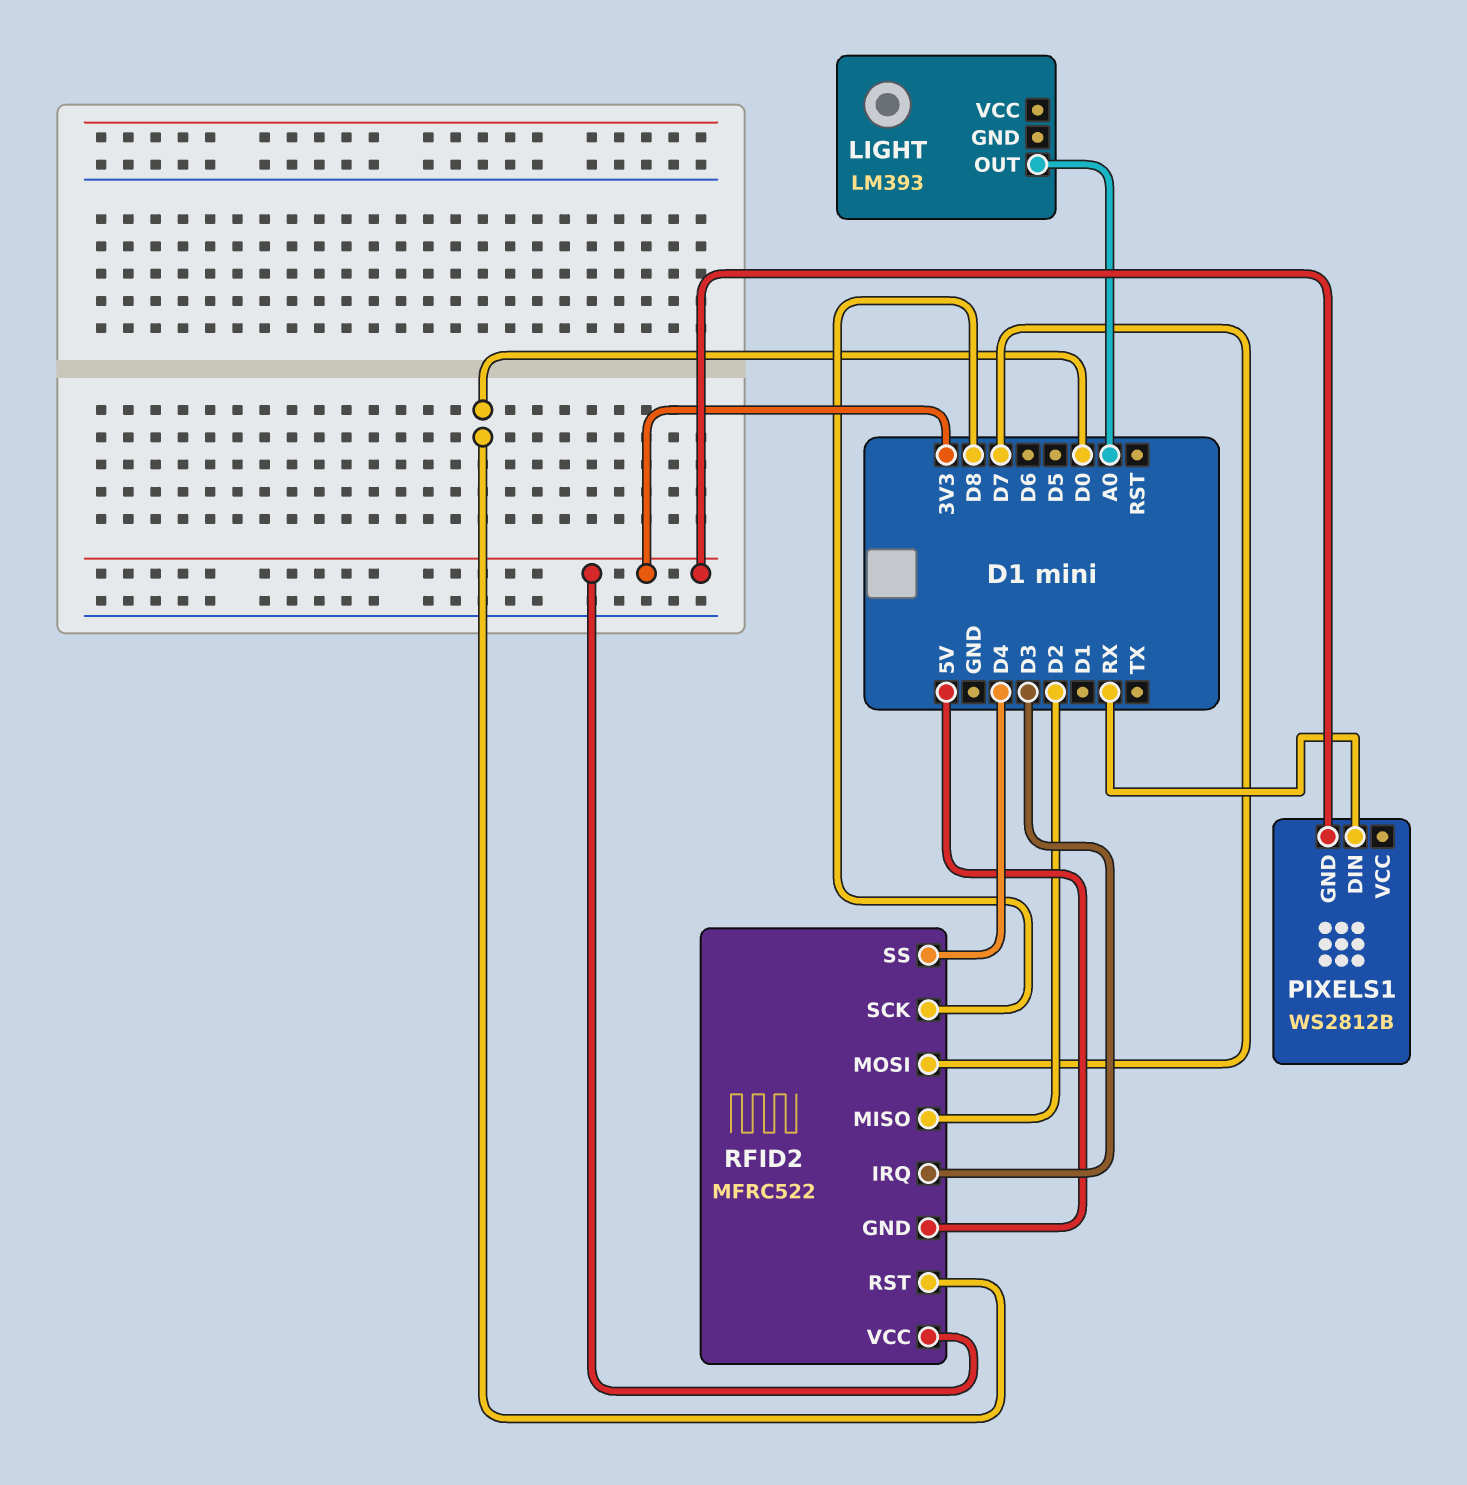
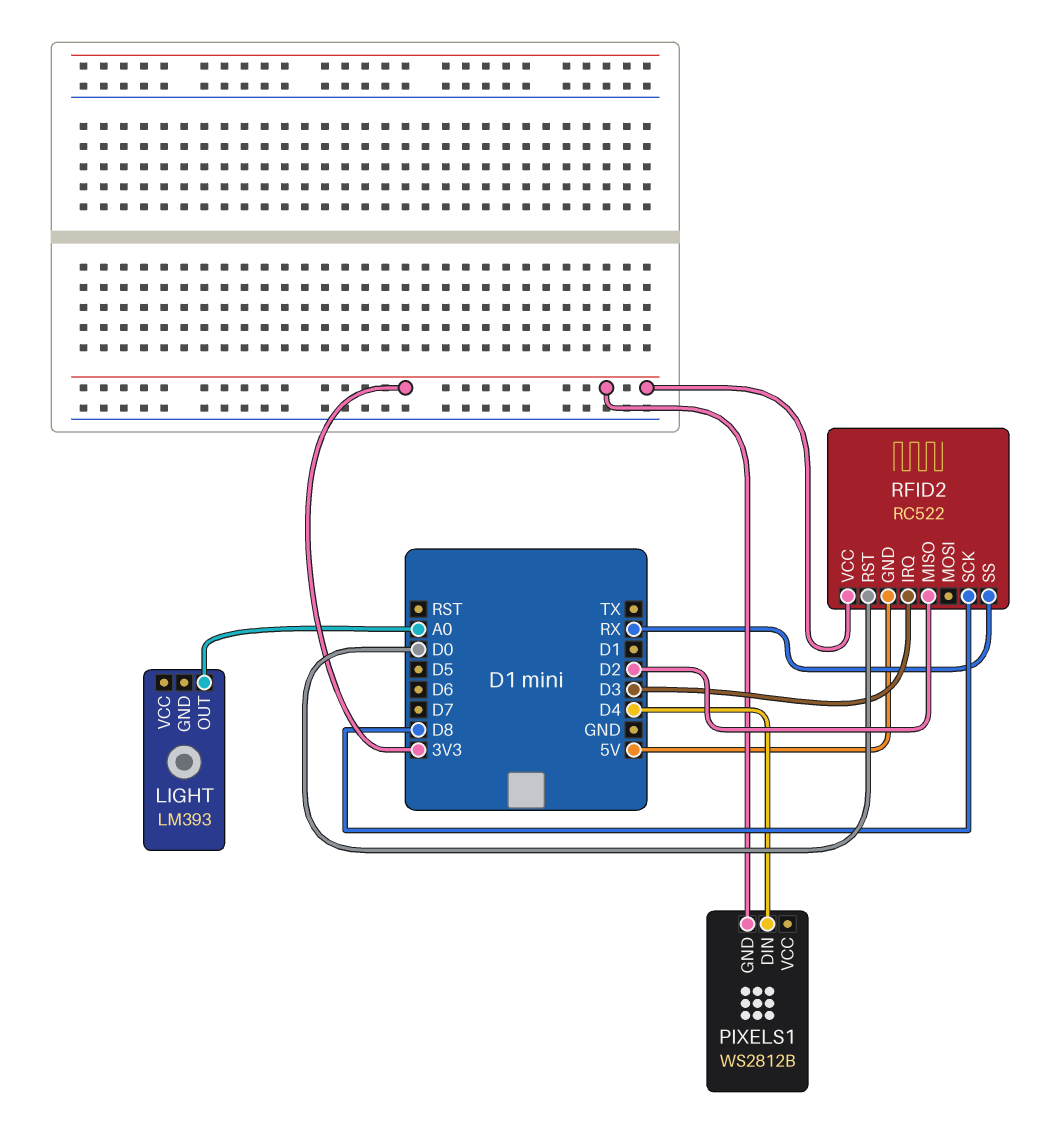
PIXELS1 pin DIN: RX -> D4
RFID2: MFRC522 -> RC522
RFID2 pin MOSI: D7 -> none
RFID2 pin SS: D4 -> RX

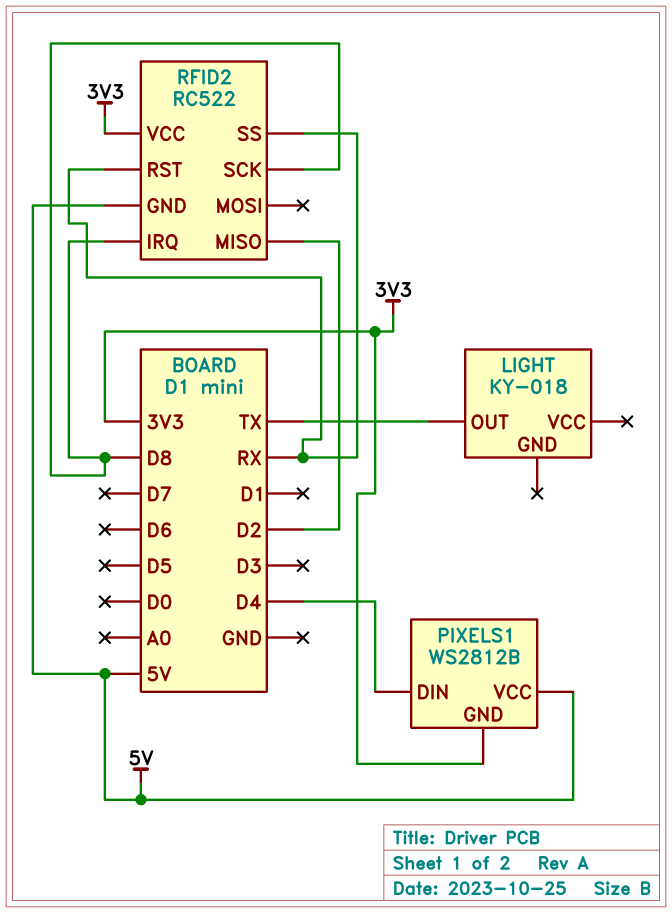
LIGHT: LM393 -> KY-018
LIGHT pin OUT: A0 -> TX
PIXELS1 pin VCC: none -> 5V
RFID2 pin IRQ: D3 -> D8
RFID2 pin RST: D0 -> RX

